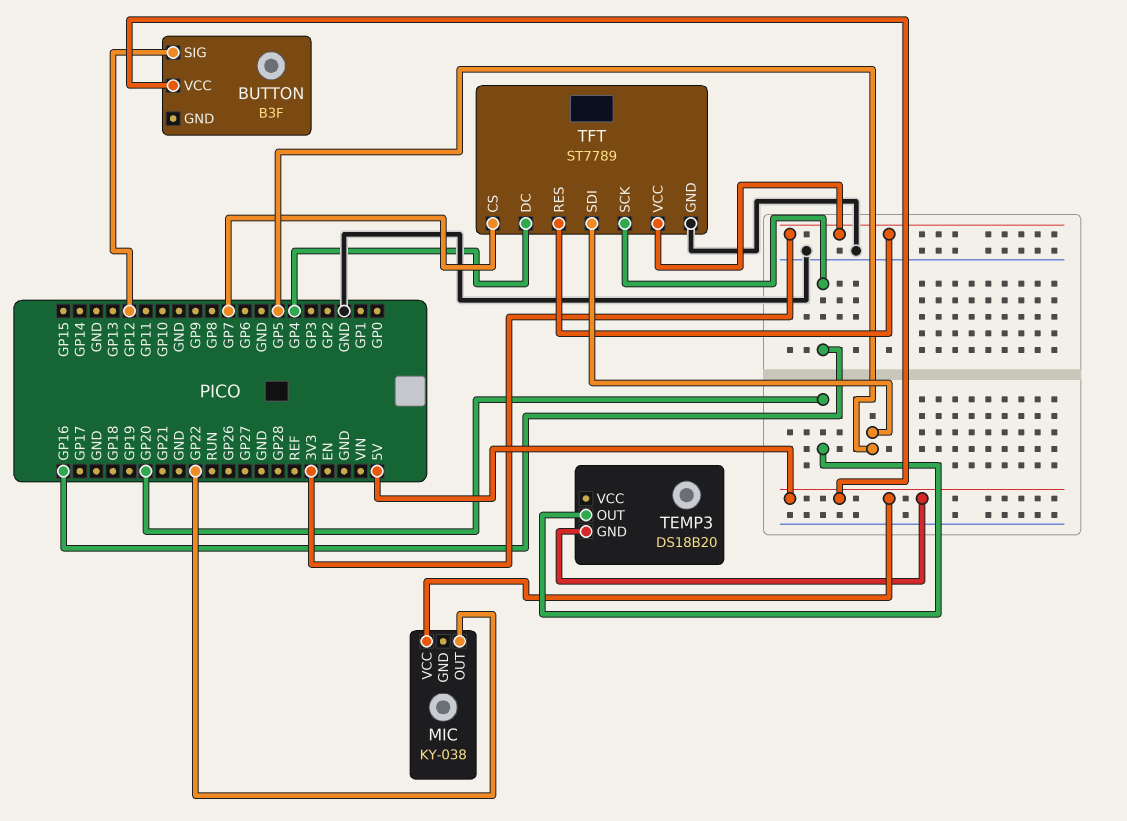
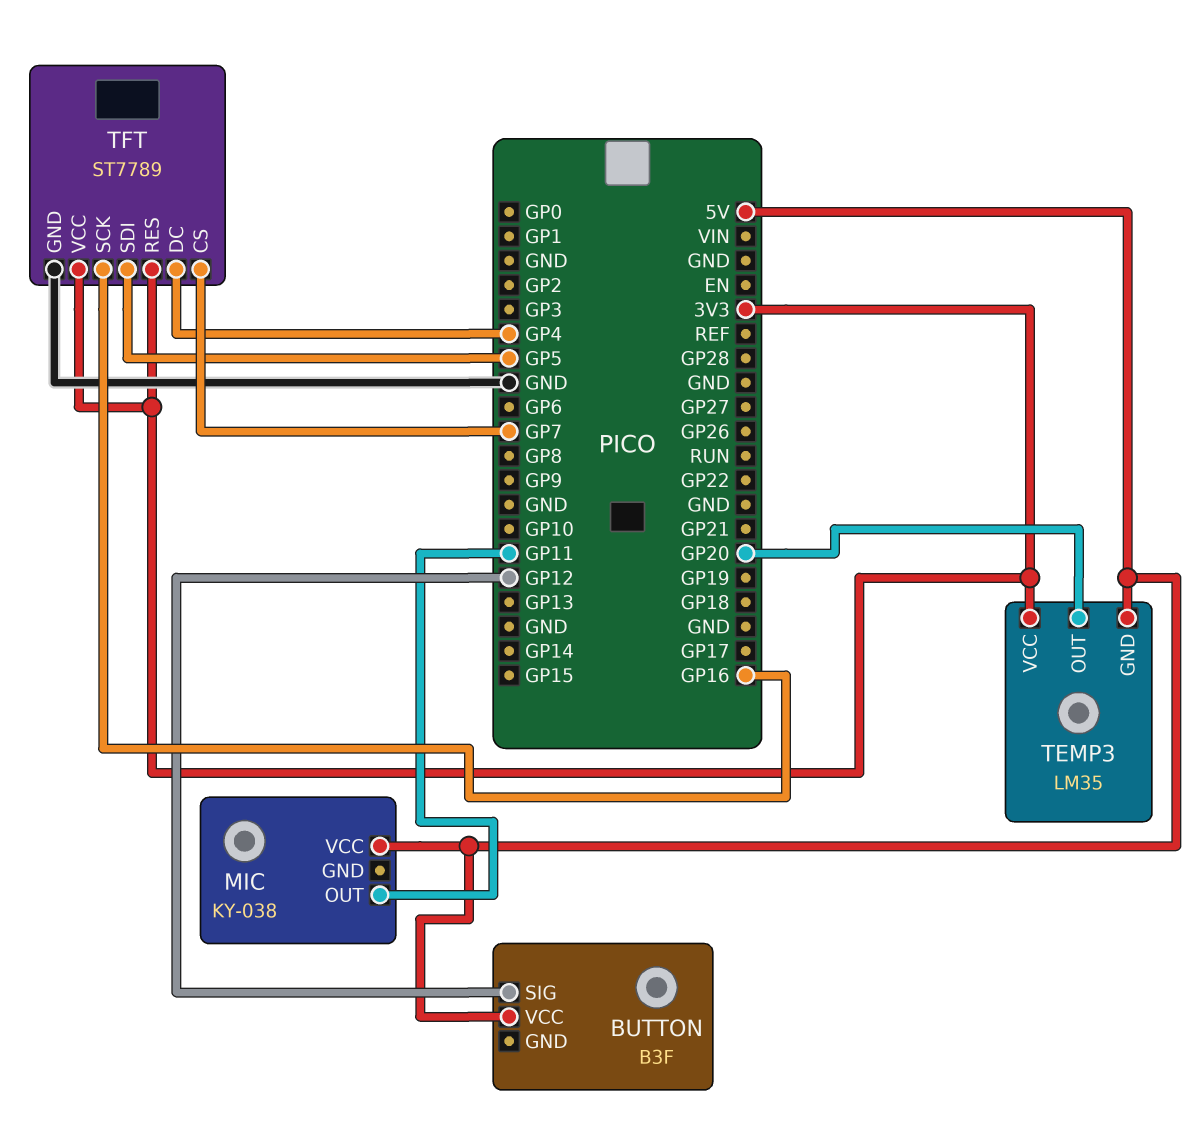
MIC pin OUT: GP22 -> GP11
TEMP3: DS18B20 -> LM35
TEMP3 pin VCC: none -> 3V3

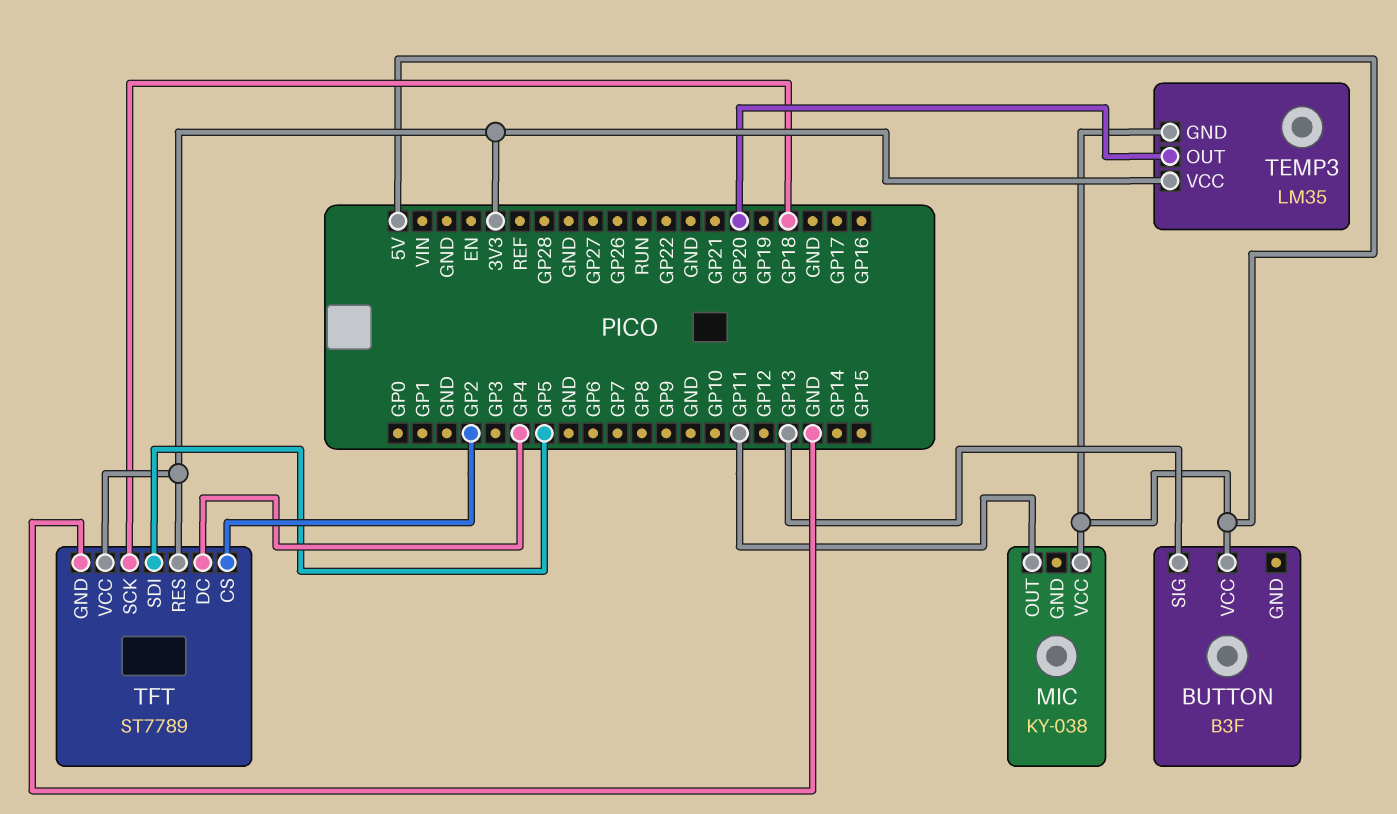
BUTTON pin SIG: GP12 -> GP13
TFT pin CS: GP7 -> GP2
TFT pin SCK: GP16 -> GP18

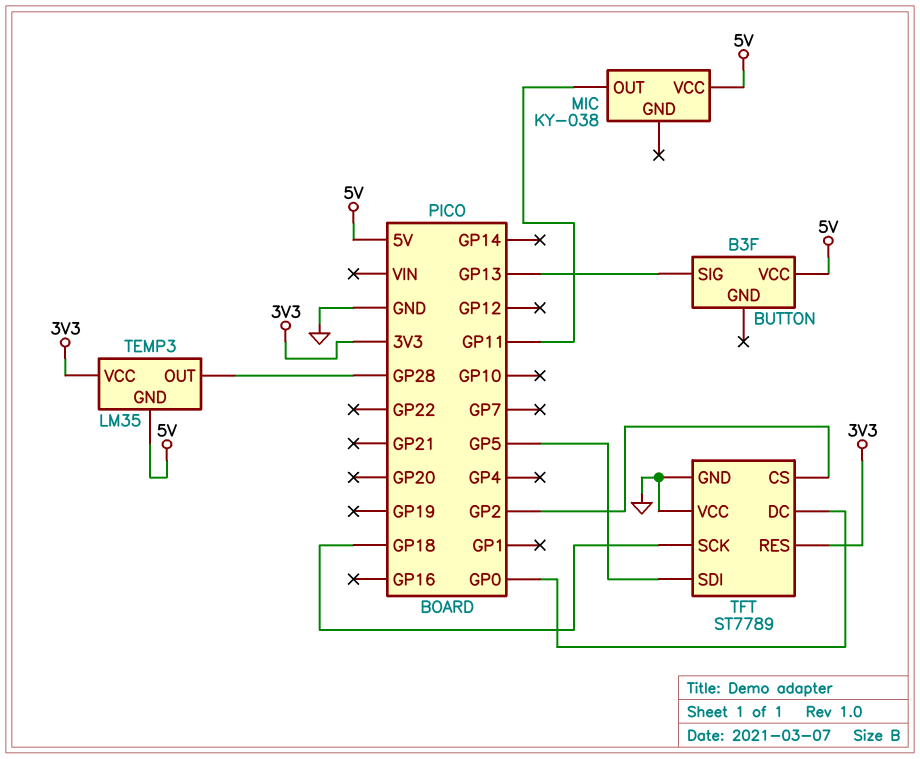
TEMP3 pin OUT: GP20 -> GP28
TFT pin DC: GP4 -> GP0
TFT pin VCC: 3V3 -> GND

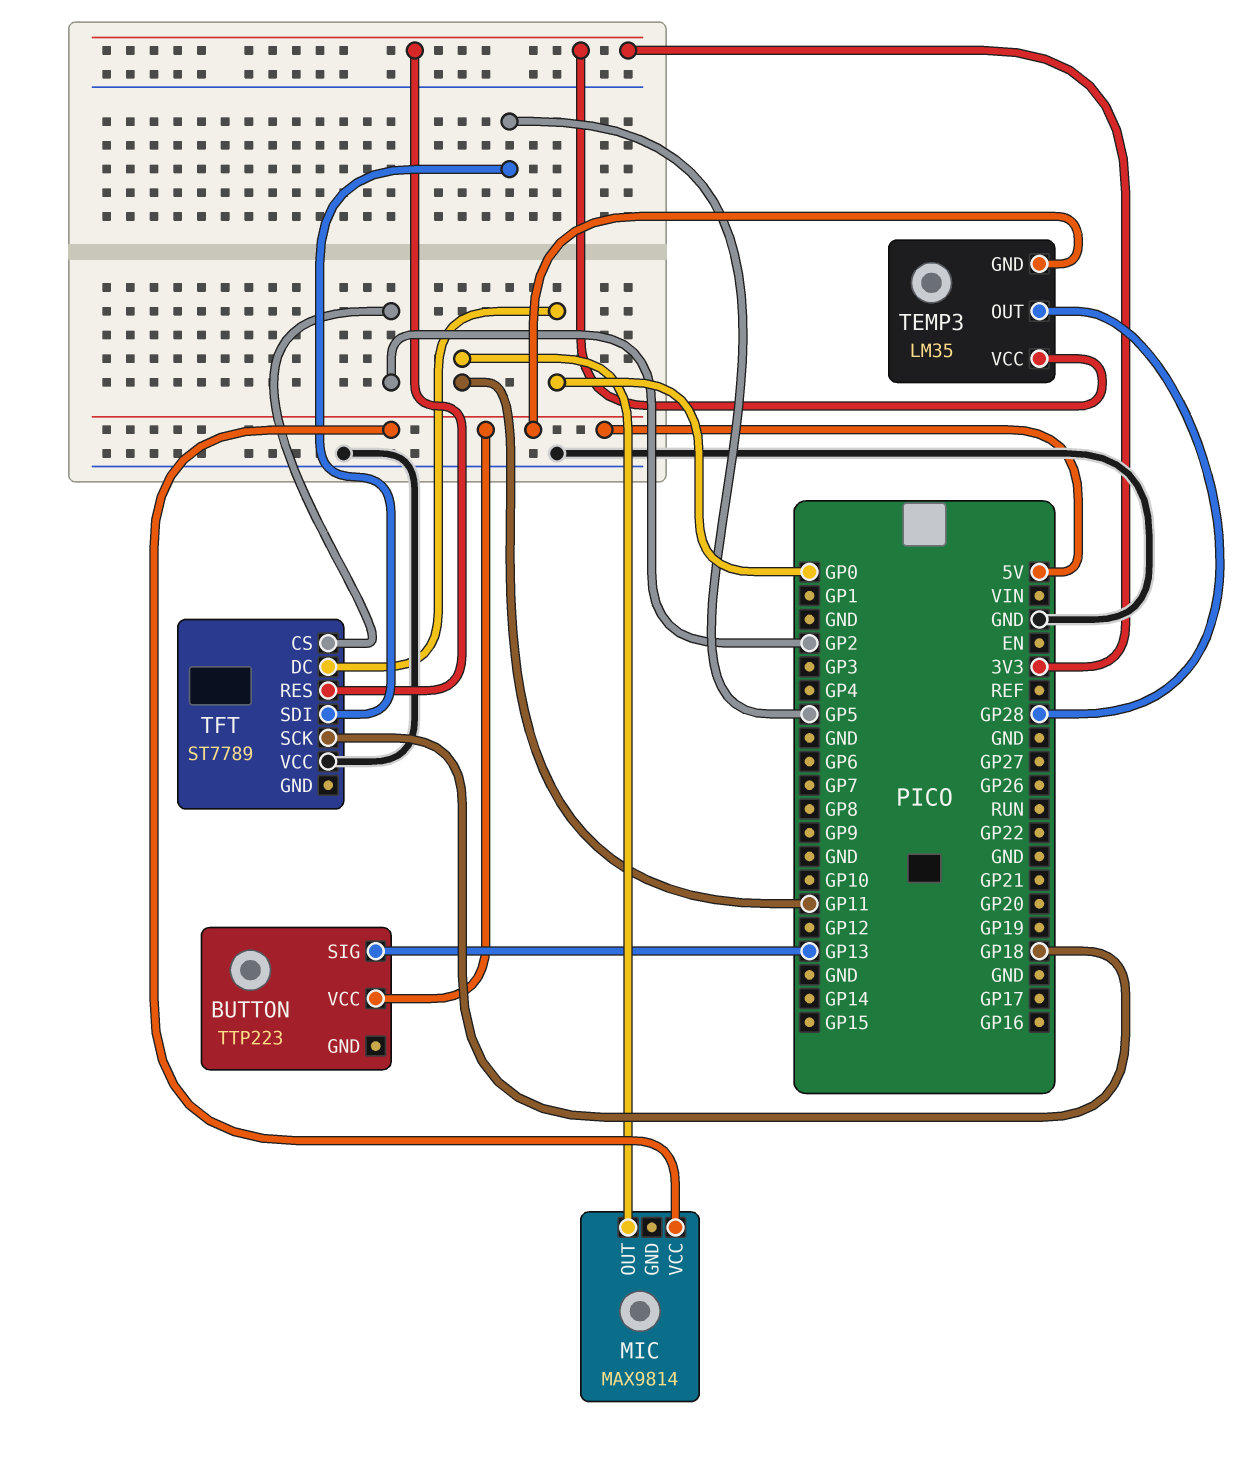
BUTTON: B3F -> TTP223
MIC: KY-038 -> MAX9814
TFT pin GND: GND -> none

